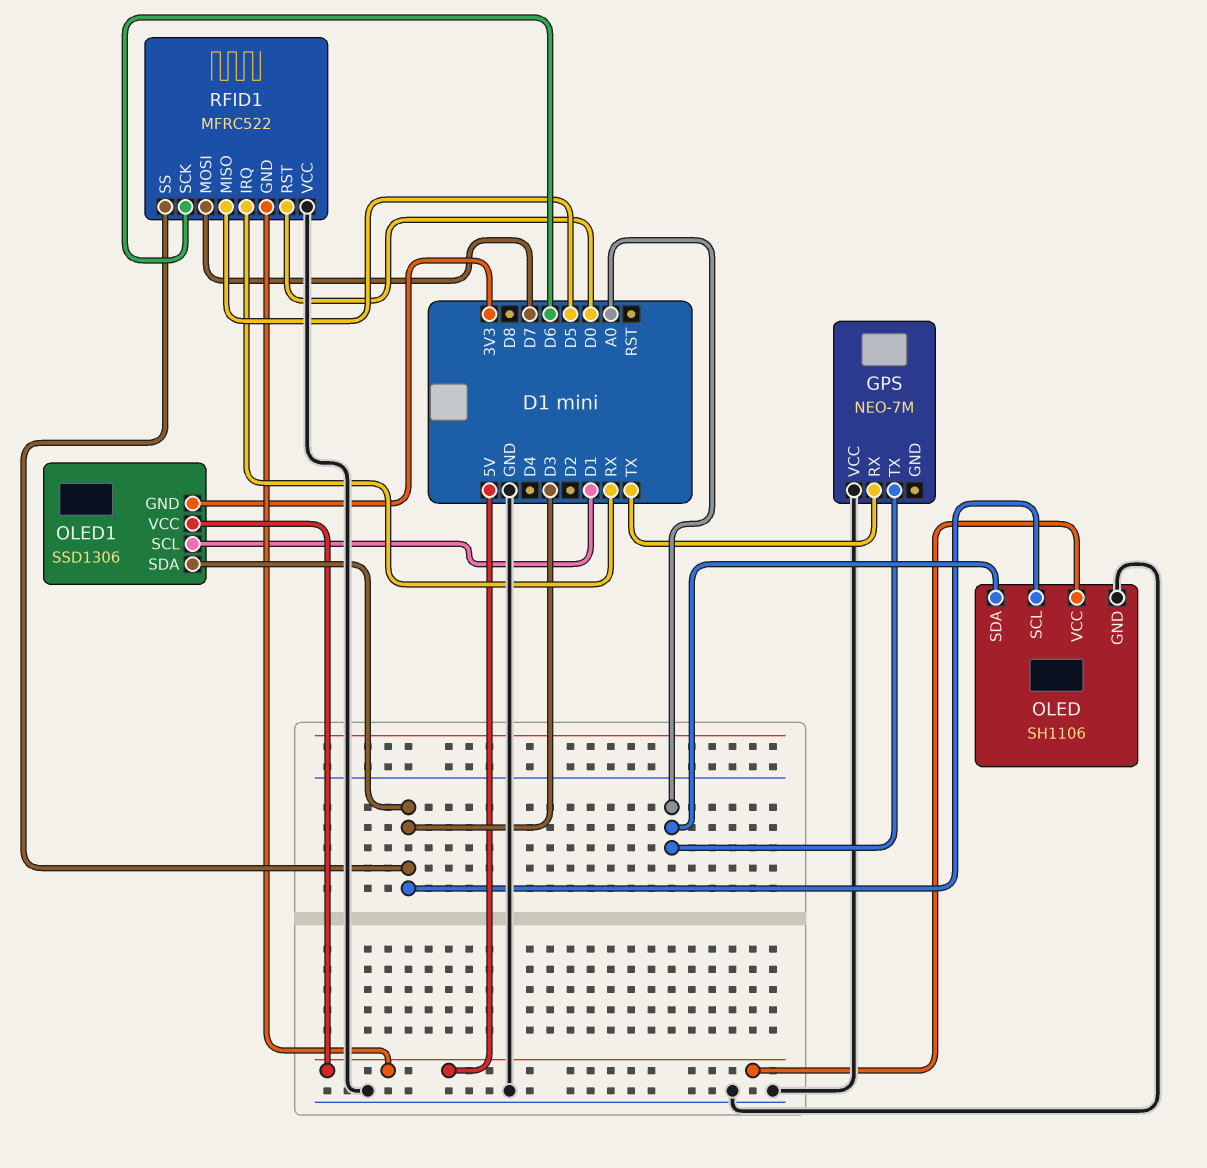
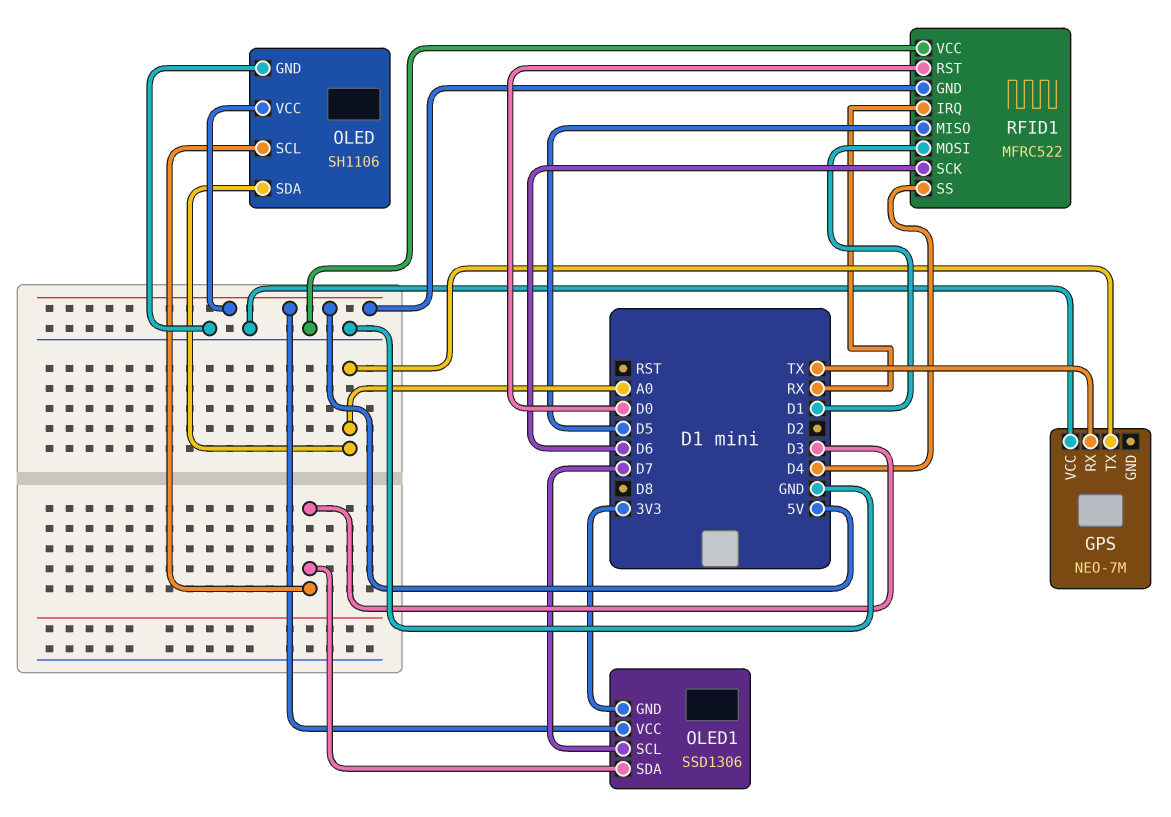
OLED1 pin SCL: D1 -> D7
RFID1 pin MOSI: D7 -> D1
RFID1 pin SS: D3 -> D4

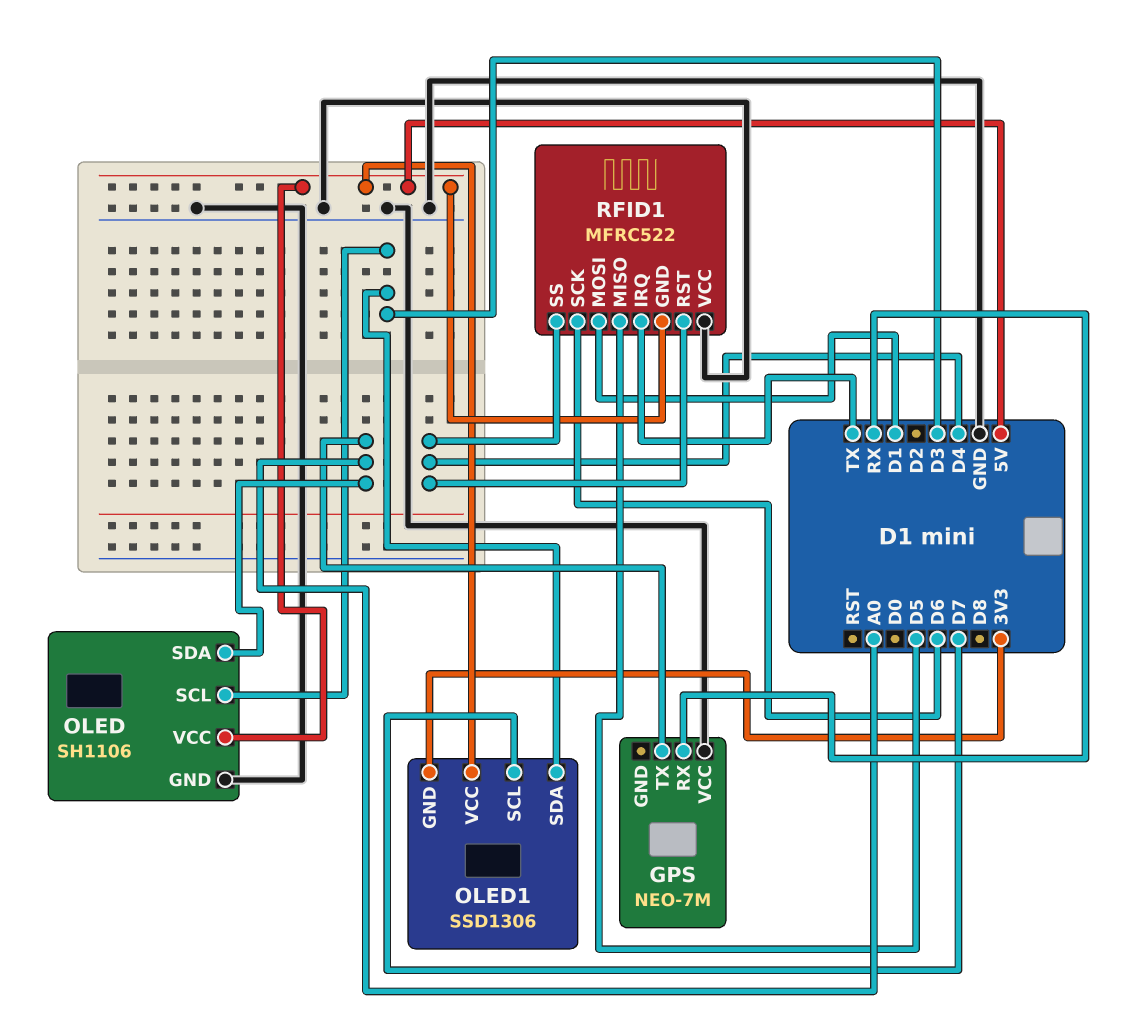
GPS pin RX: TX -> RX
RFID1 pin IRQ: RX -> TX
RFID1 pin RST: D0 -> D4

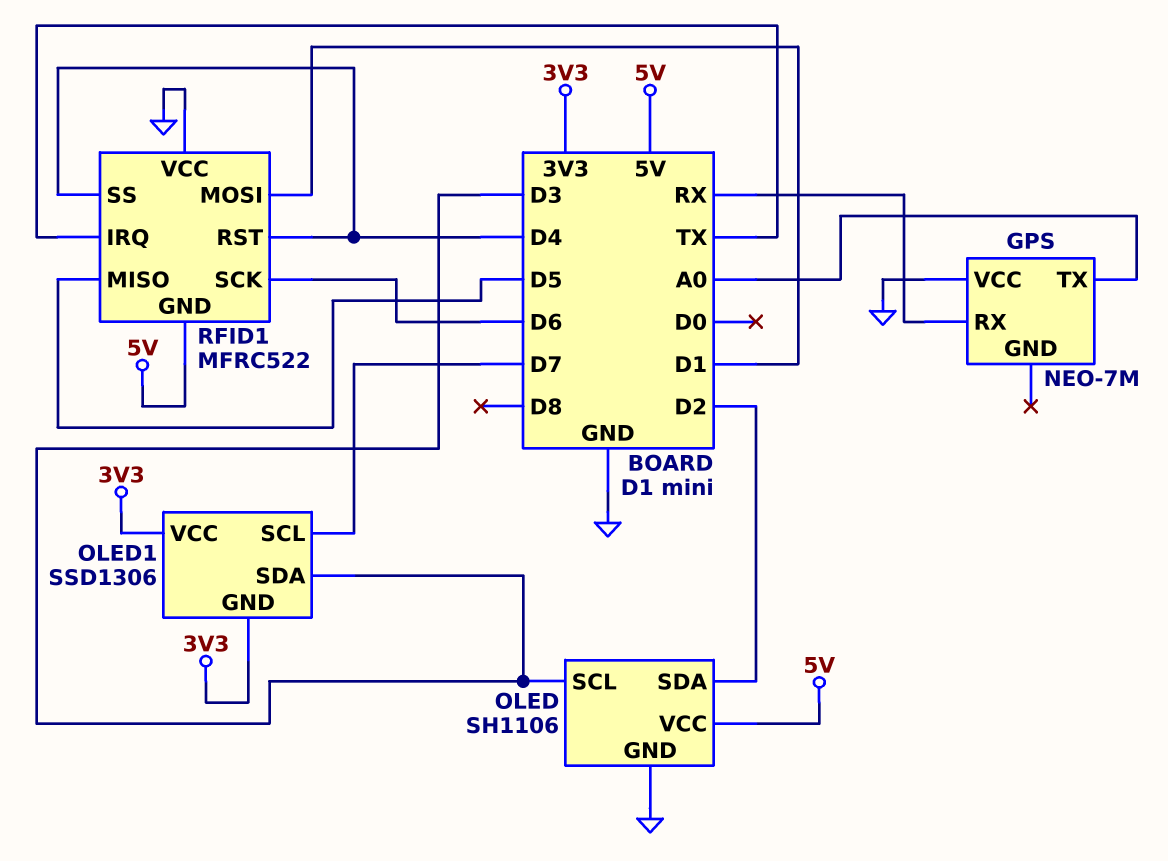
OLED pin SDA: A0 -> D2
OLED1 pin VCC: 5V -> 3V3

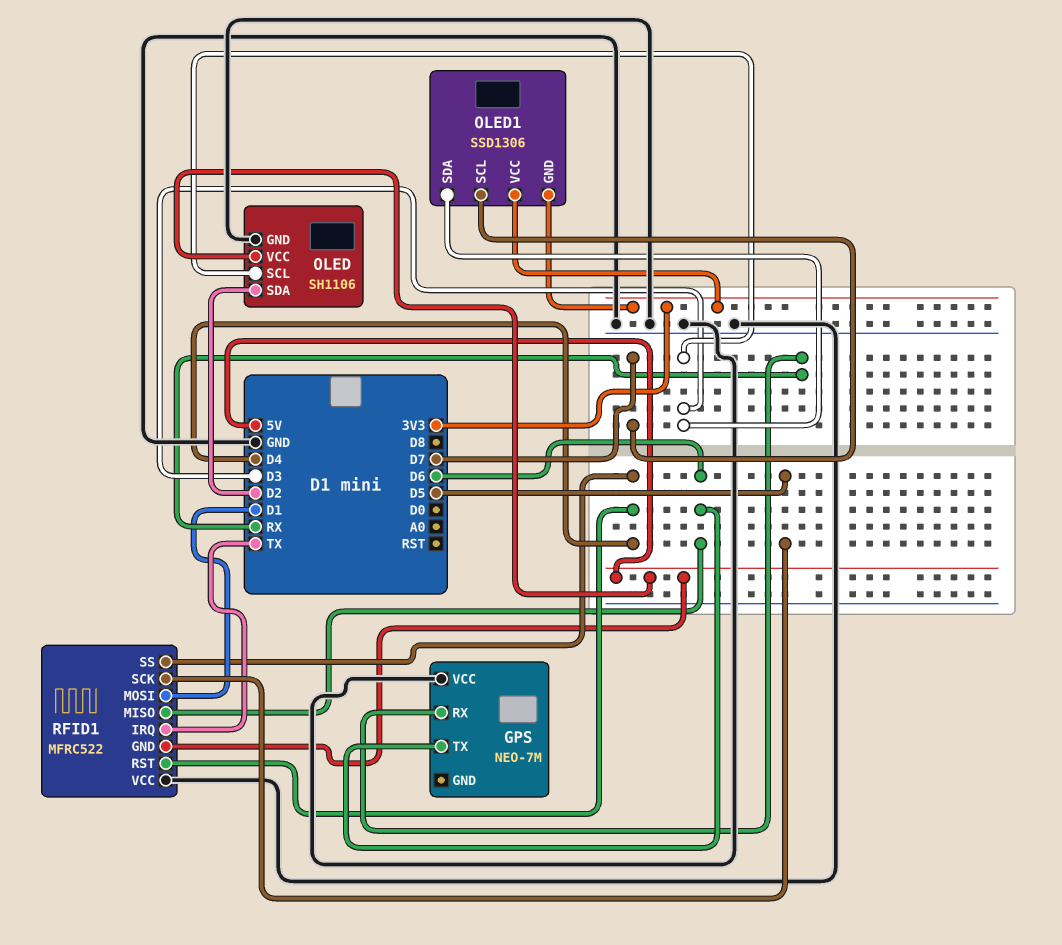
GPS pin TX: A0 -> D6
RFID1 pin MISO: D5 -> D6
RFID1 pin SCK: D6 -> D5

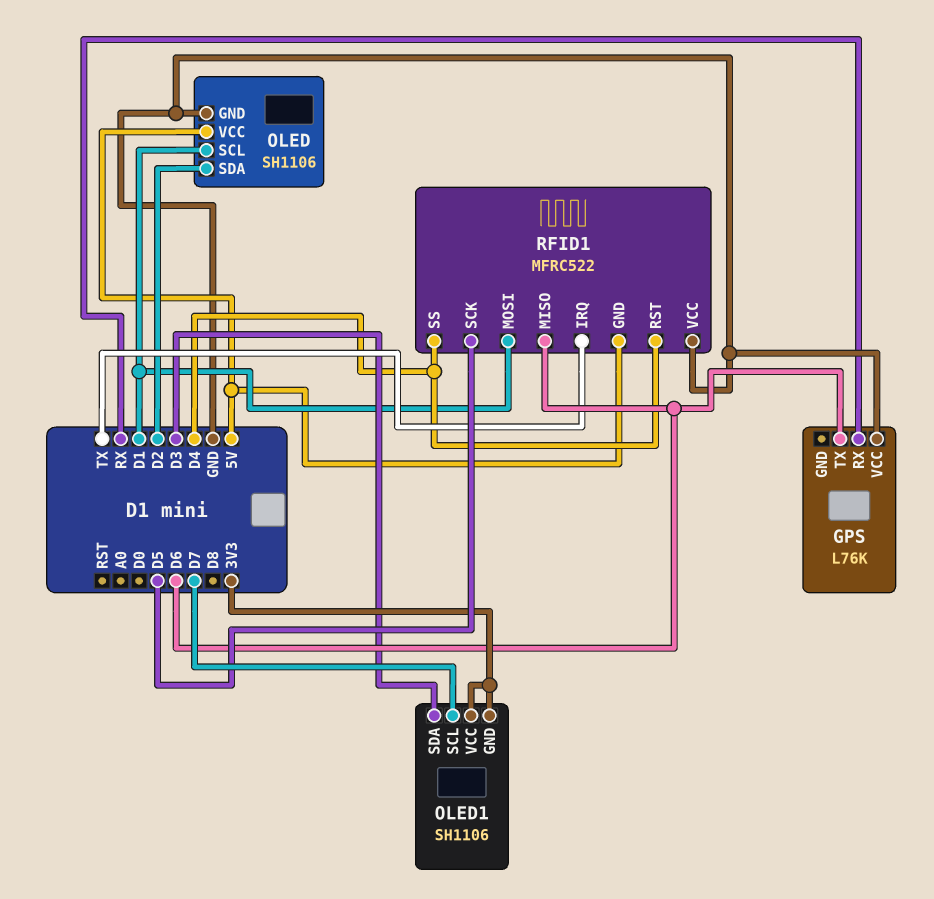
GPS: NEO-7M -> L76K
OLED pin SCL: D3 -> D1
OLED1: SSD1306 -> SH1106

